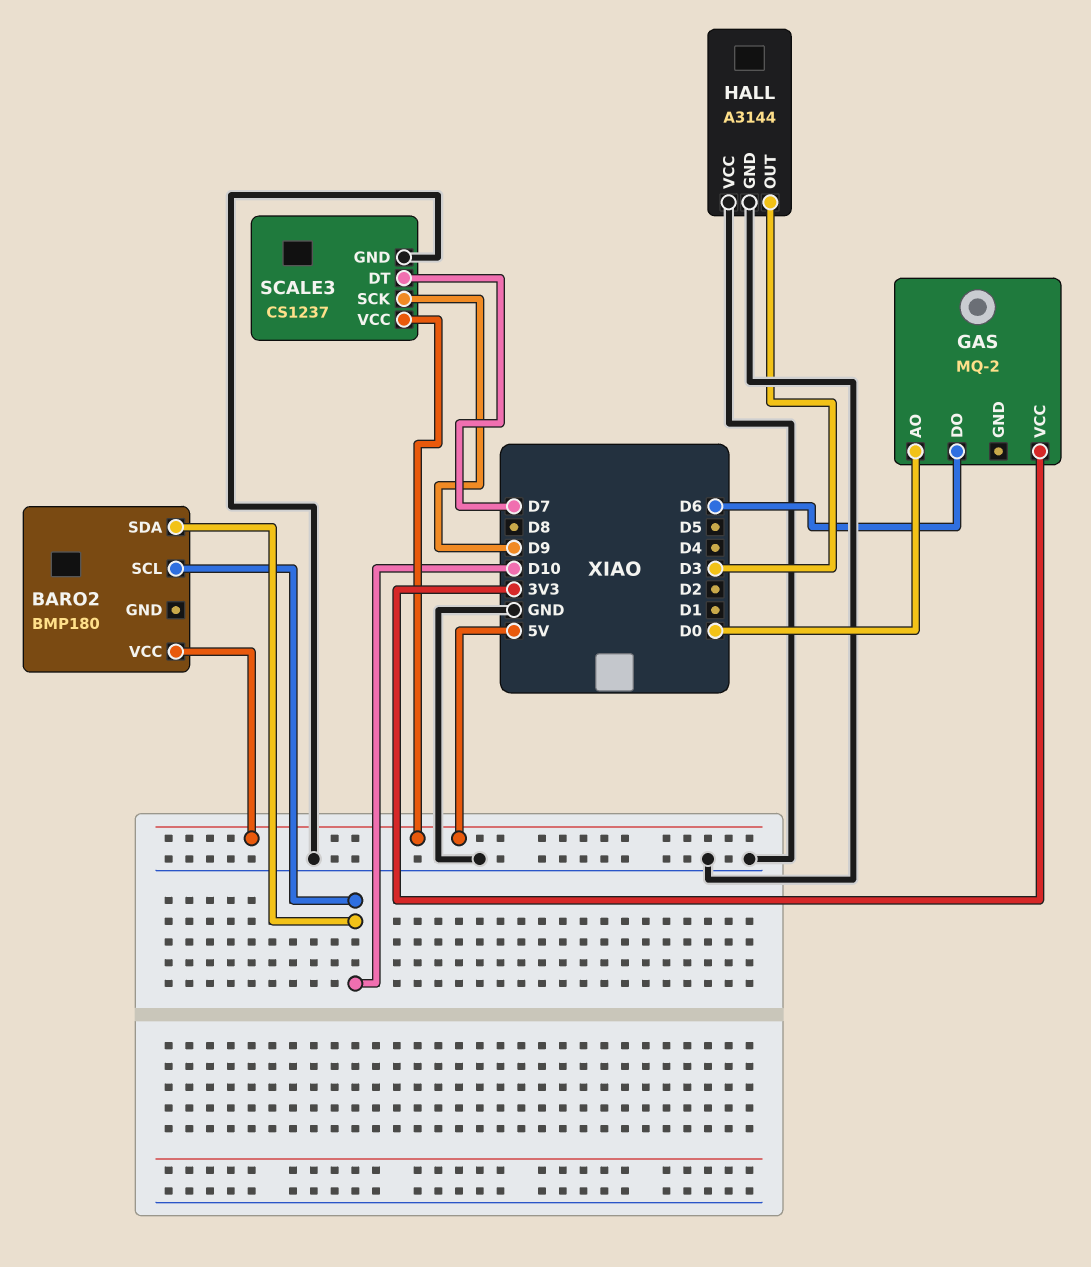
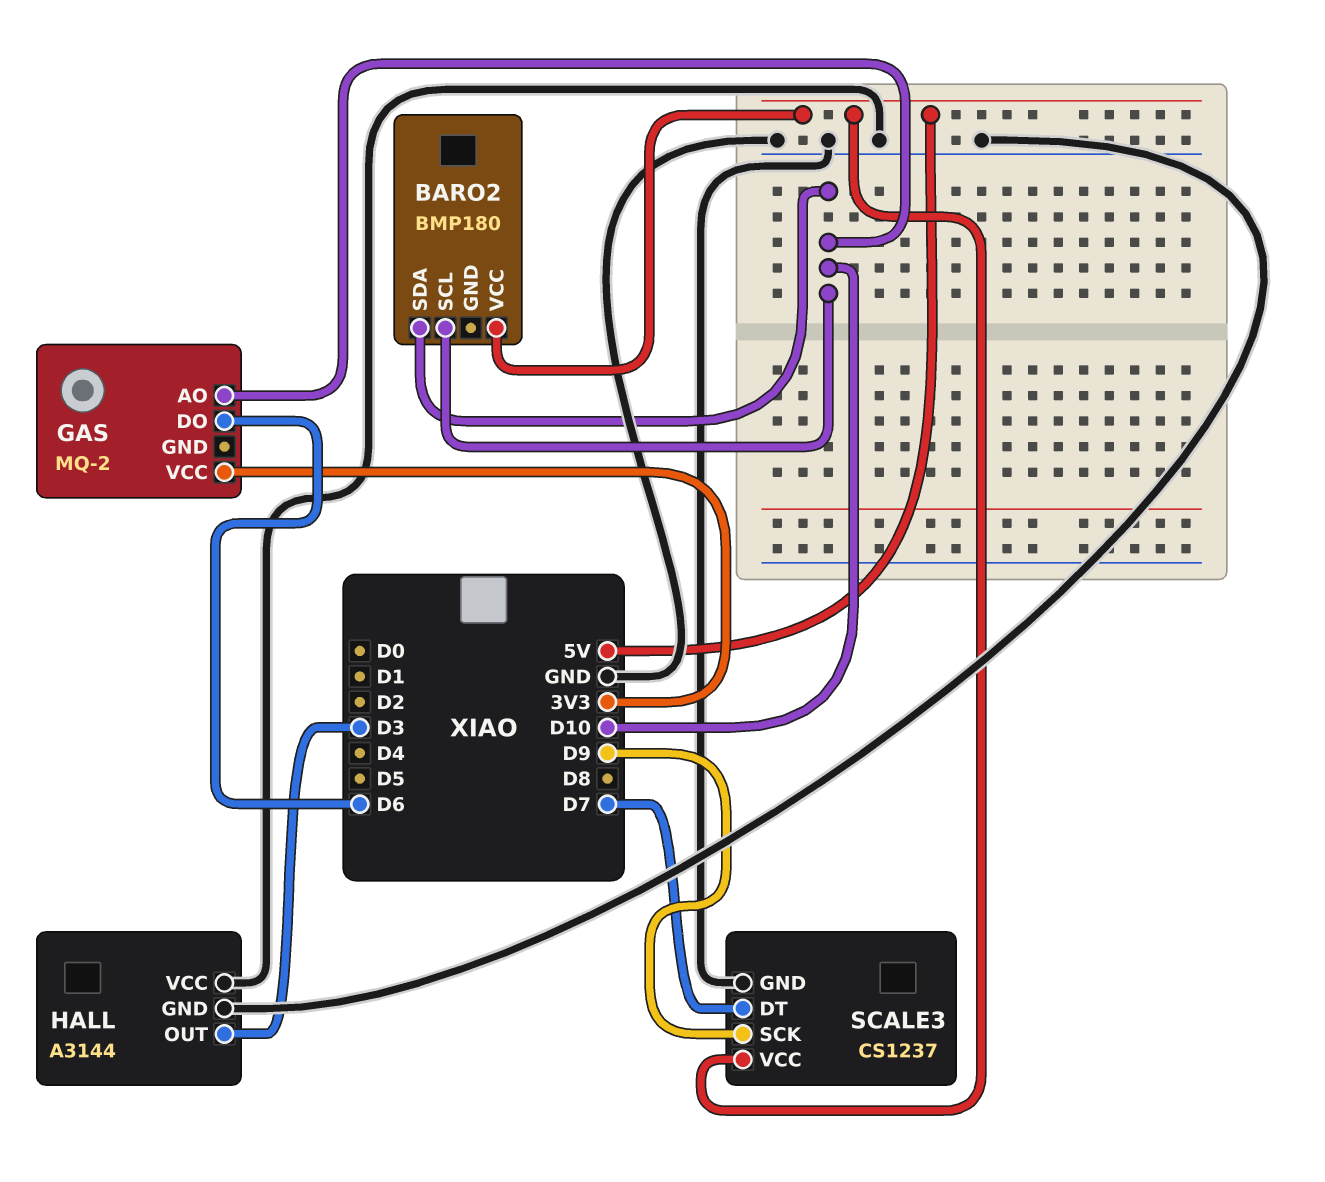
GAS pin AO: D0 -> D10

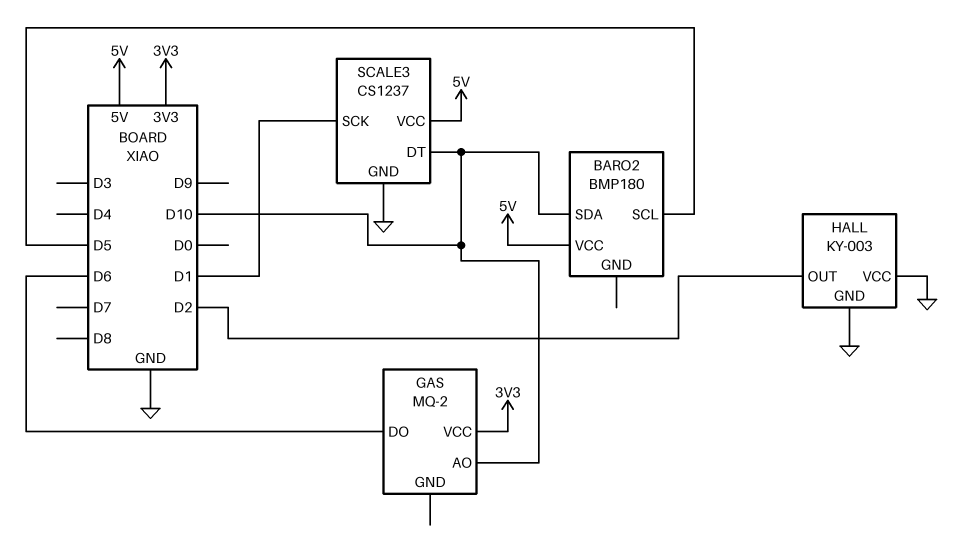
BARO2 pin SCL: D10 -> D5
HALL: A3144 -> KY-003
HALL pin OUT: D3 -> D2
SCALE3 pin DT: D7 -> D10
SCALE3 pin SCK: D9 -> D1

